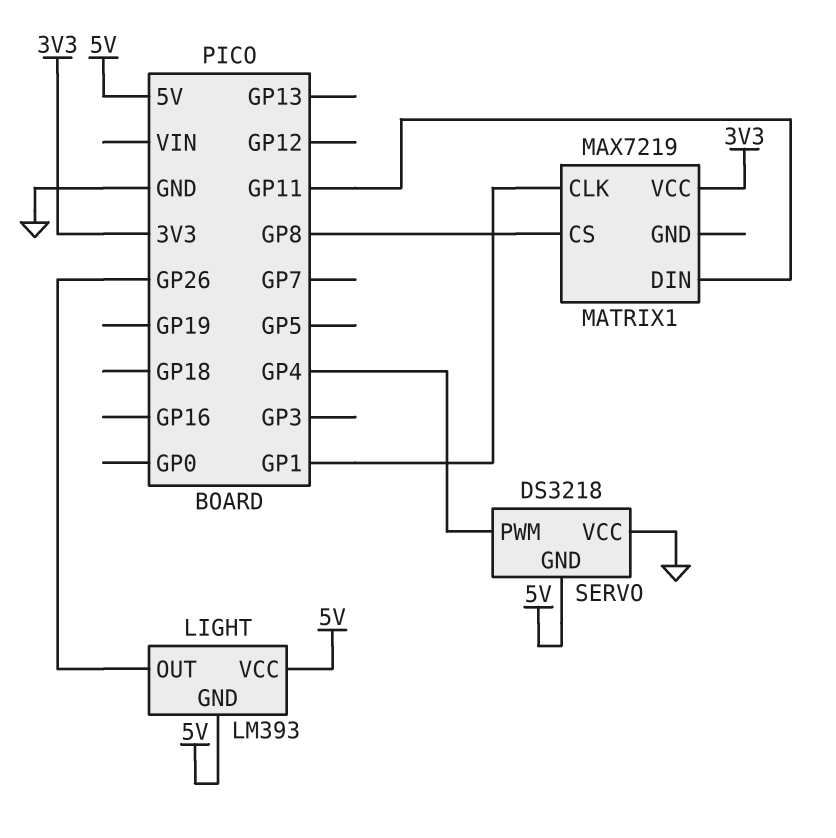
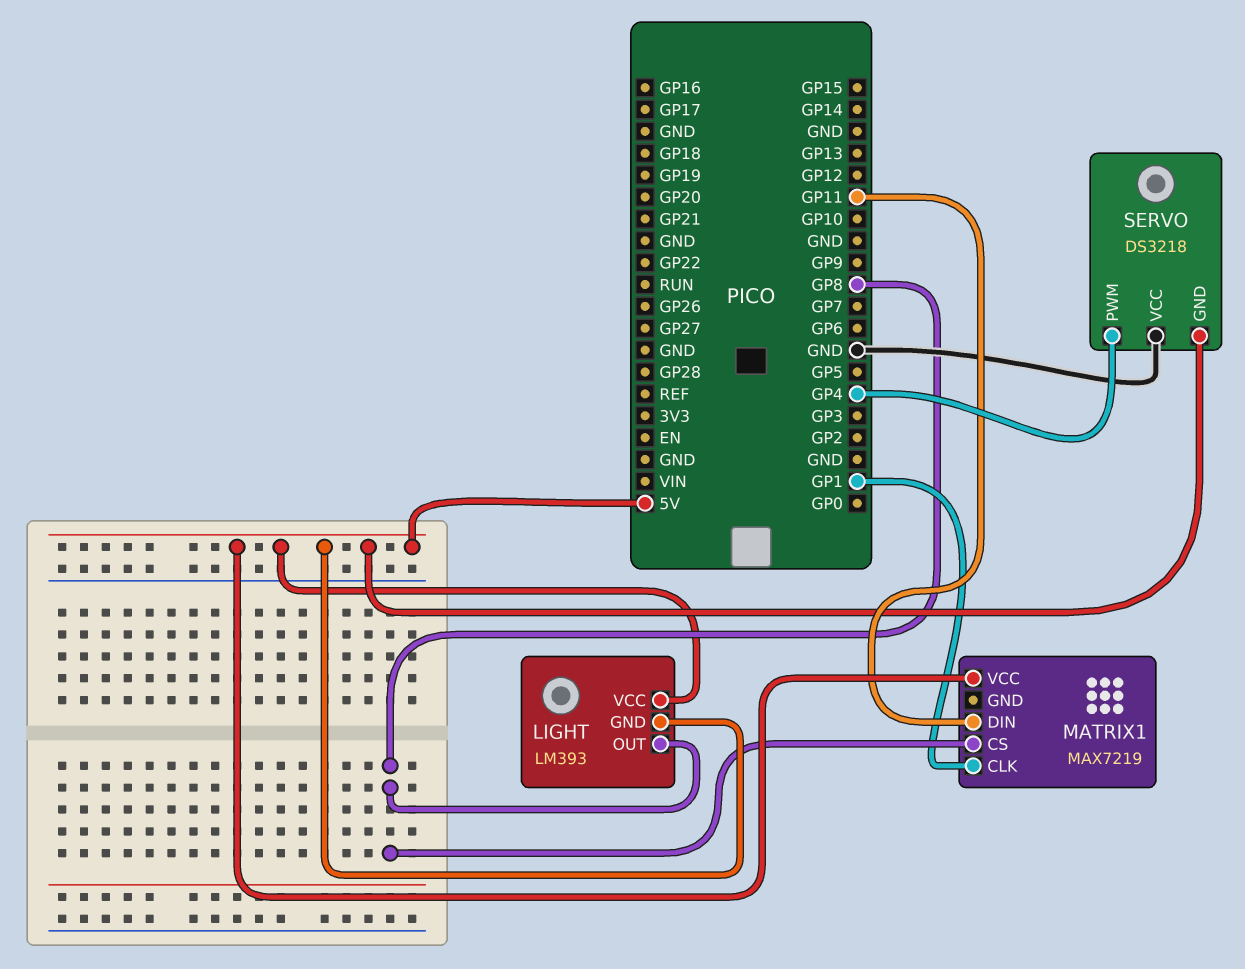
LIGHT pin OUT: GP26 -> GP8
MATRIX1 pin VCC: 3V3 -> 5V

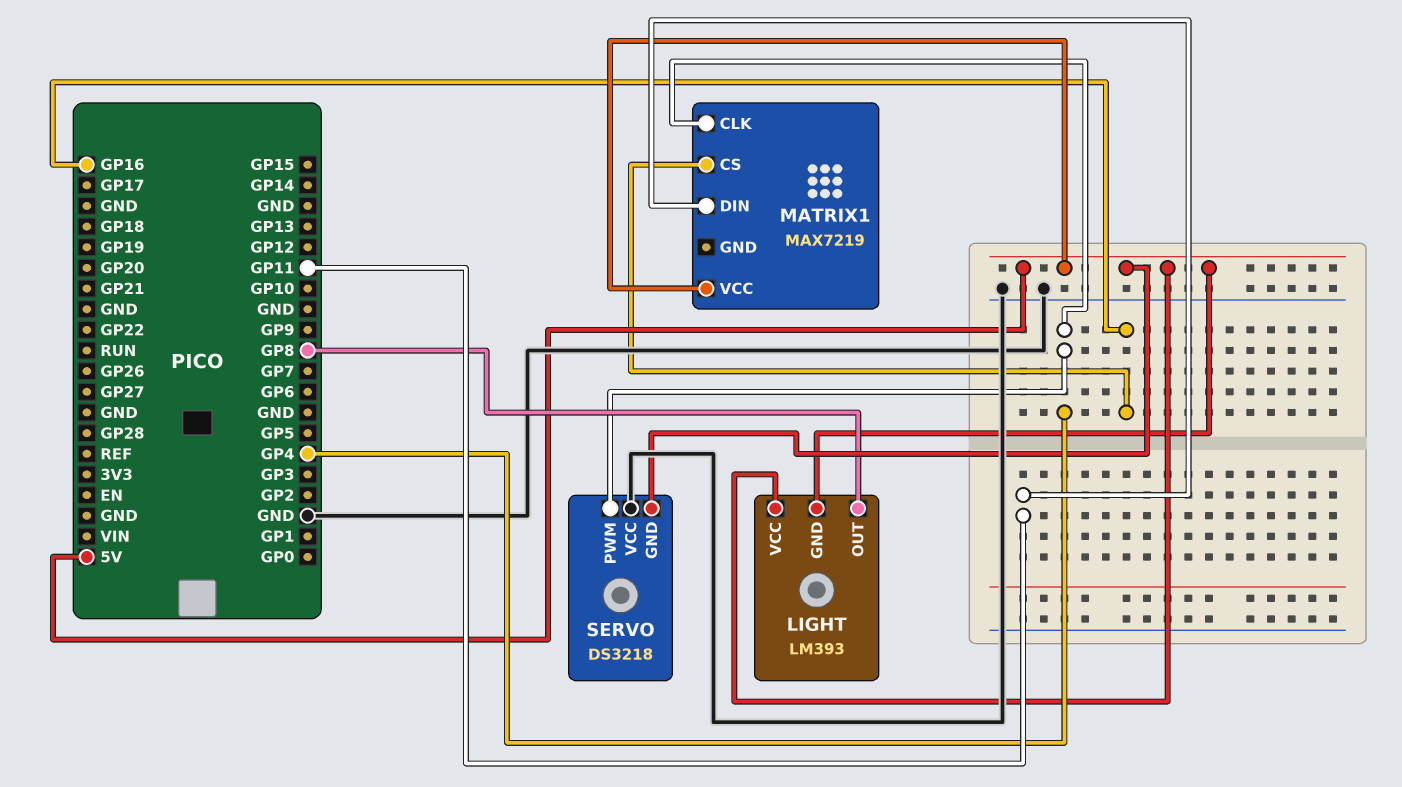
MATRIX1 pin CLK: GP1 -> GP4
MATRIX1 pin CS: GP8 -> GP16

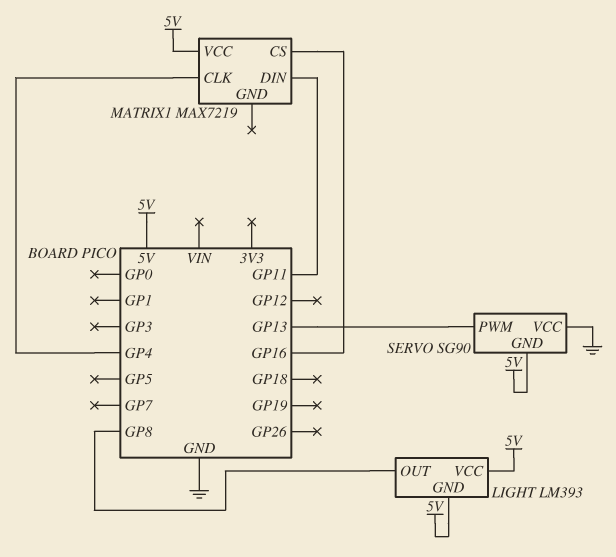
SERVO: DS3218 -> SG90
SERVO pin PWM: GP4 -> GP13

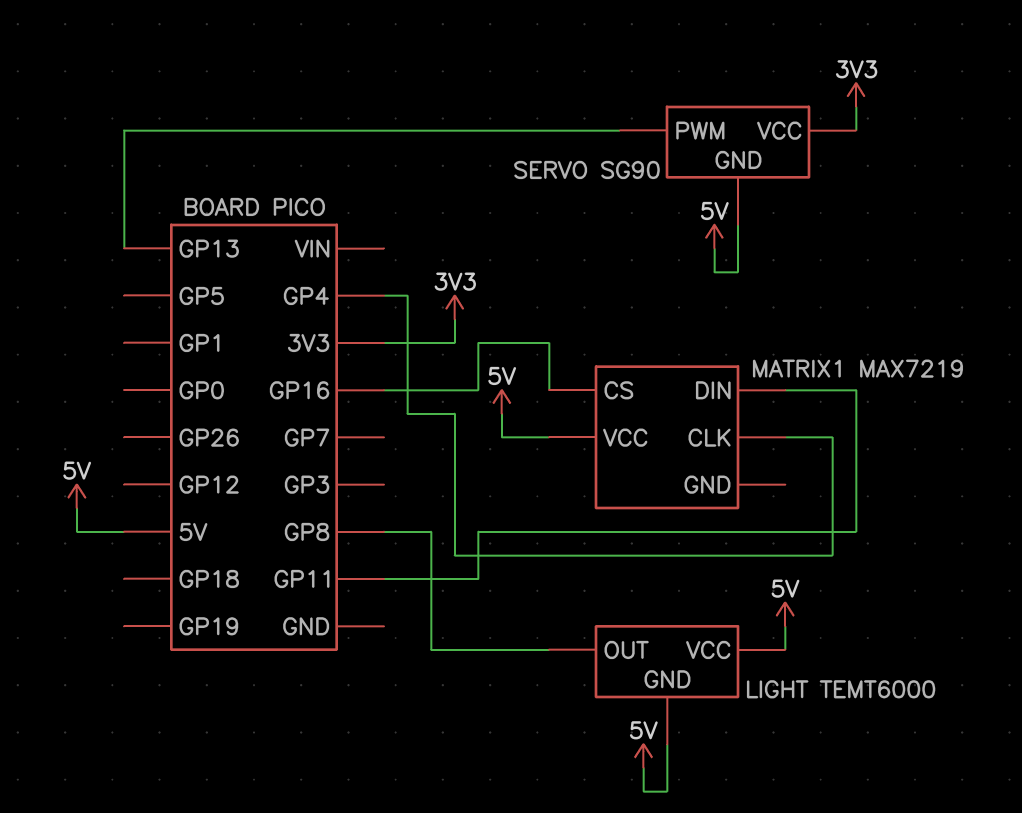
LIGHT: LM393 -> TEMT6000
SERVO pin VCC: GND -> 3V3

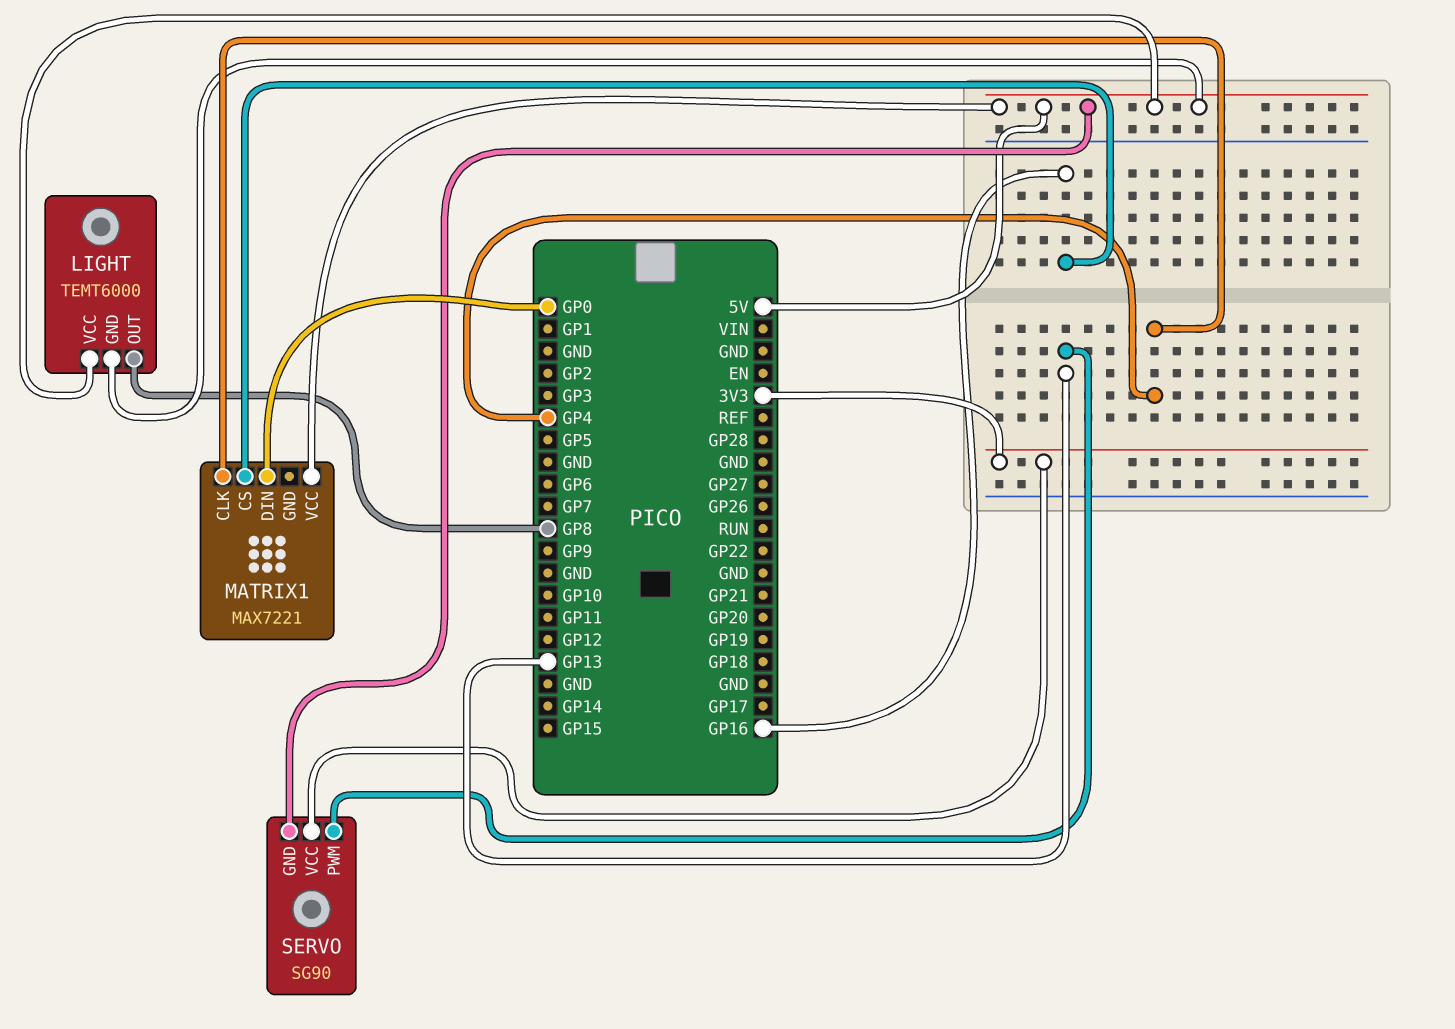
MATRIX1: MAX7219 -> MAX7221
MATRIX1 pin DIN: GP11 -> GP0

